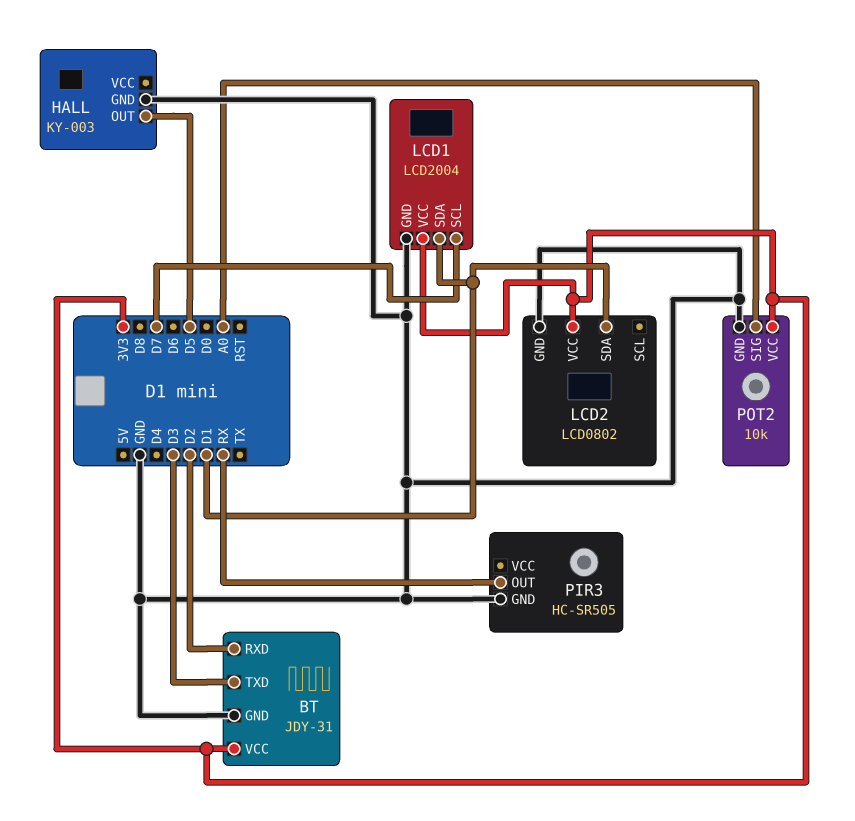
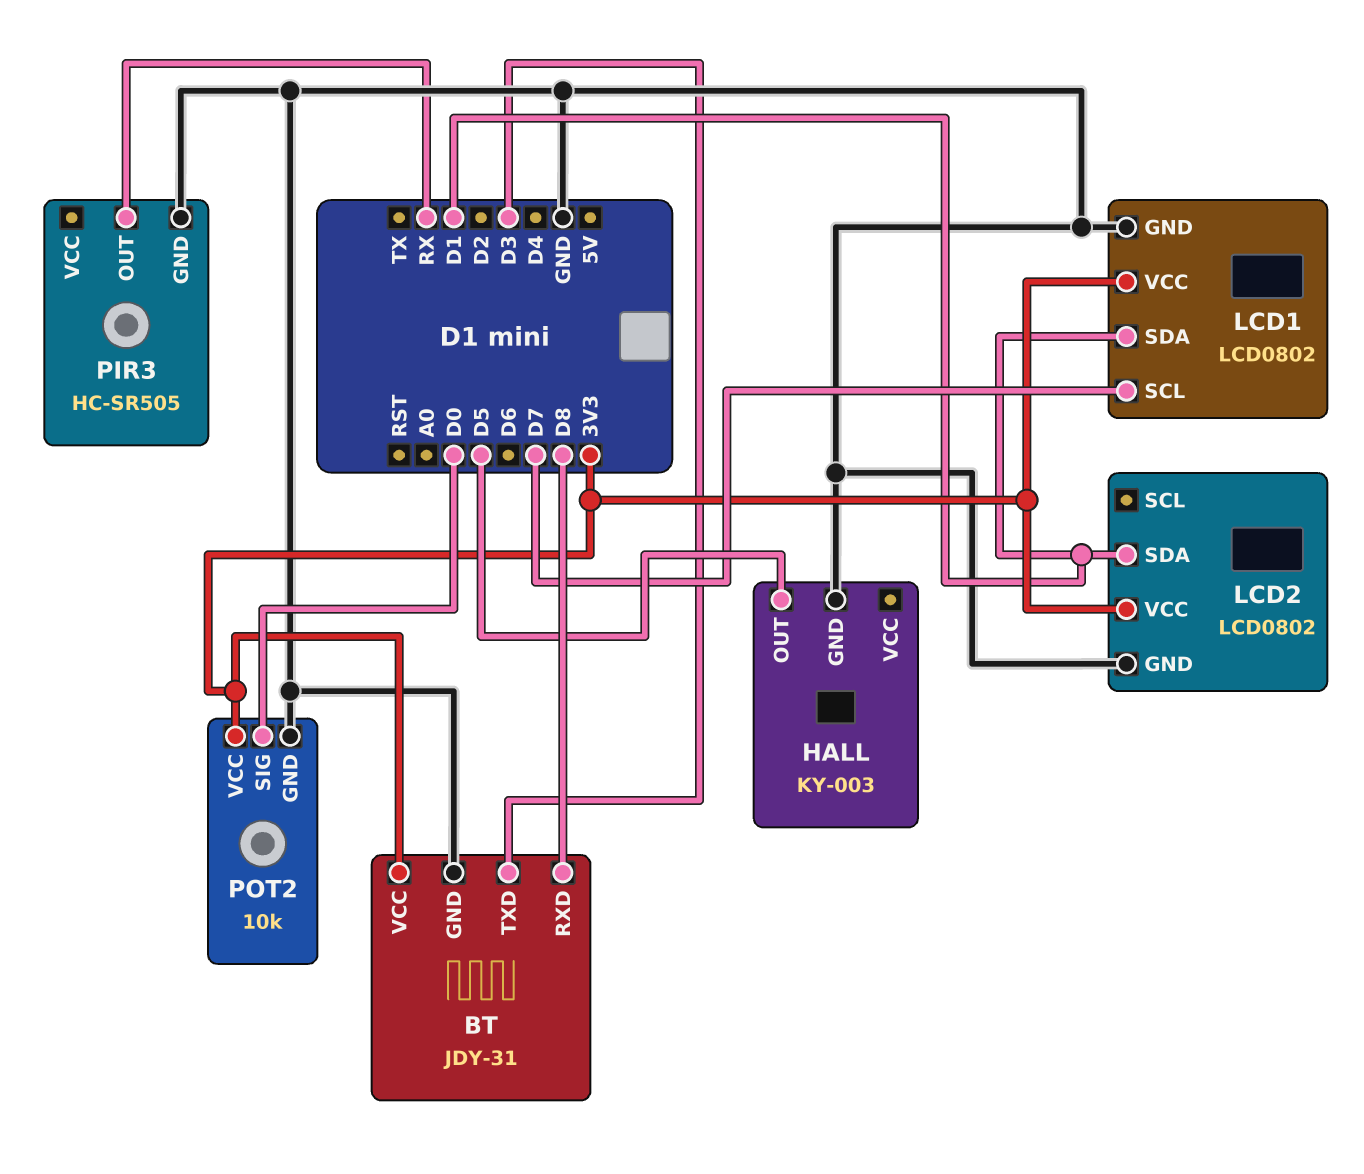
BT pin RXD: D2 -> D8
LCD1: LCD2004 -> LCD0802
POT2 pin SIG: A0 -> D0

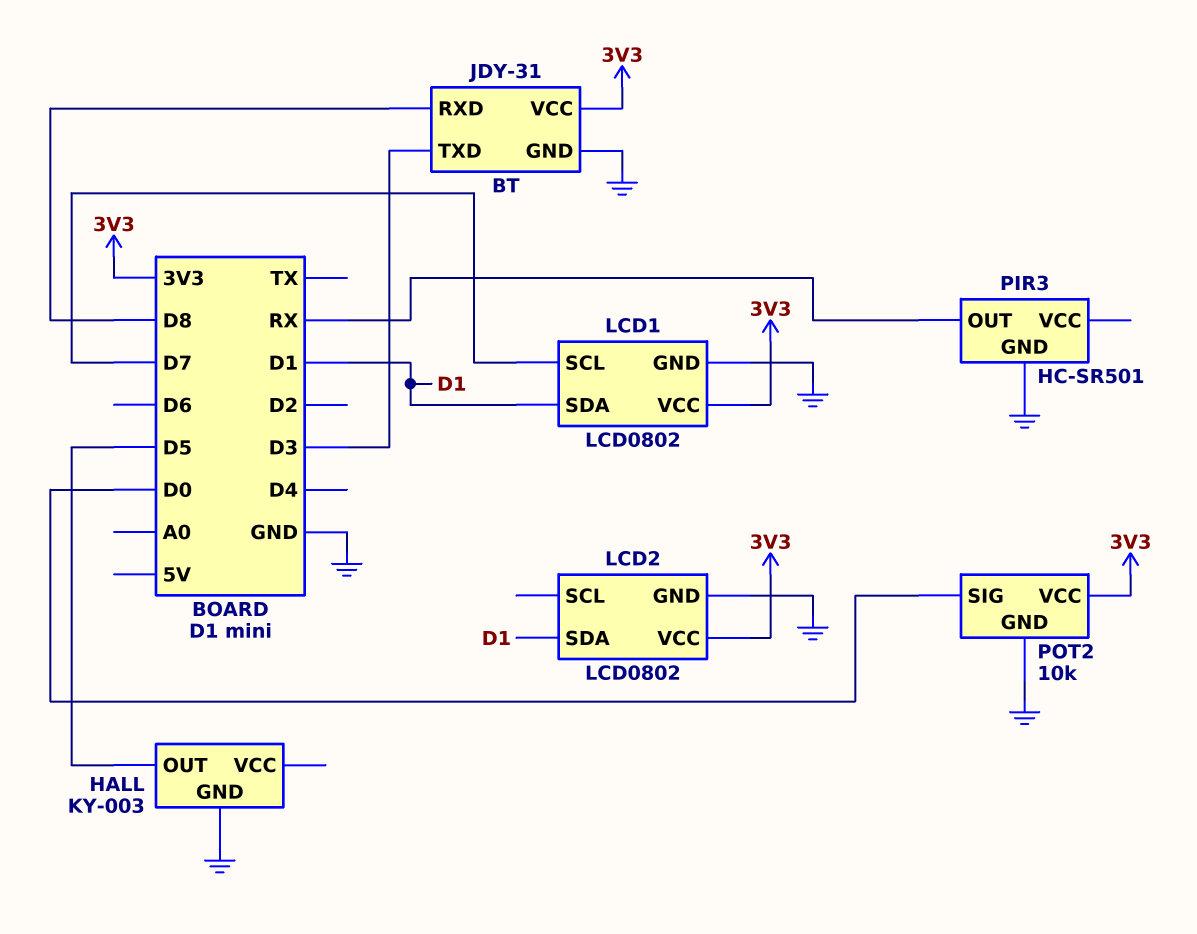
PIR3: HC-SR505 -> HC-SR501

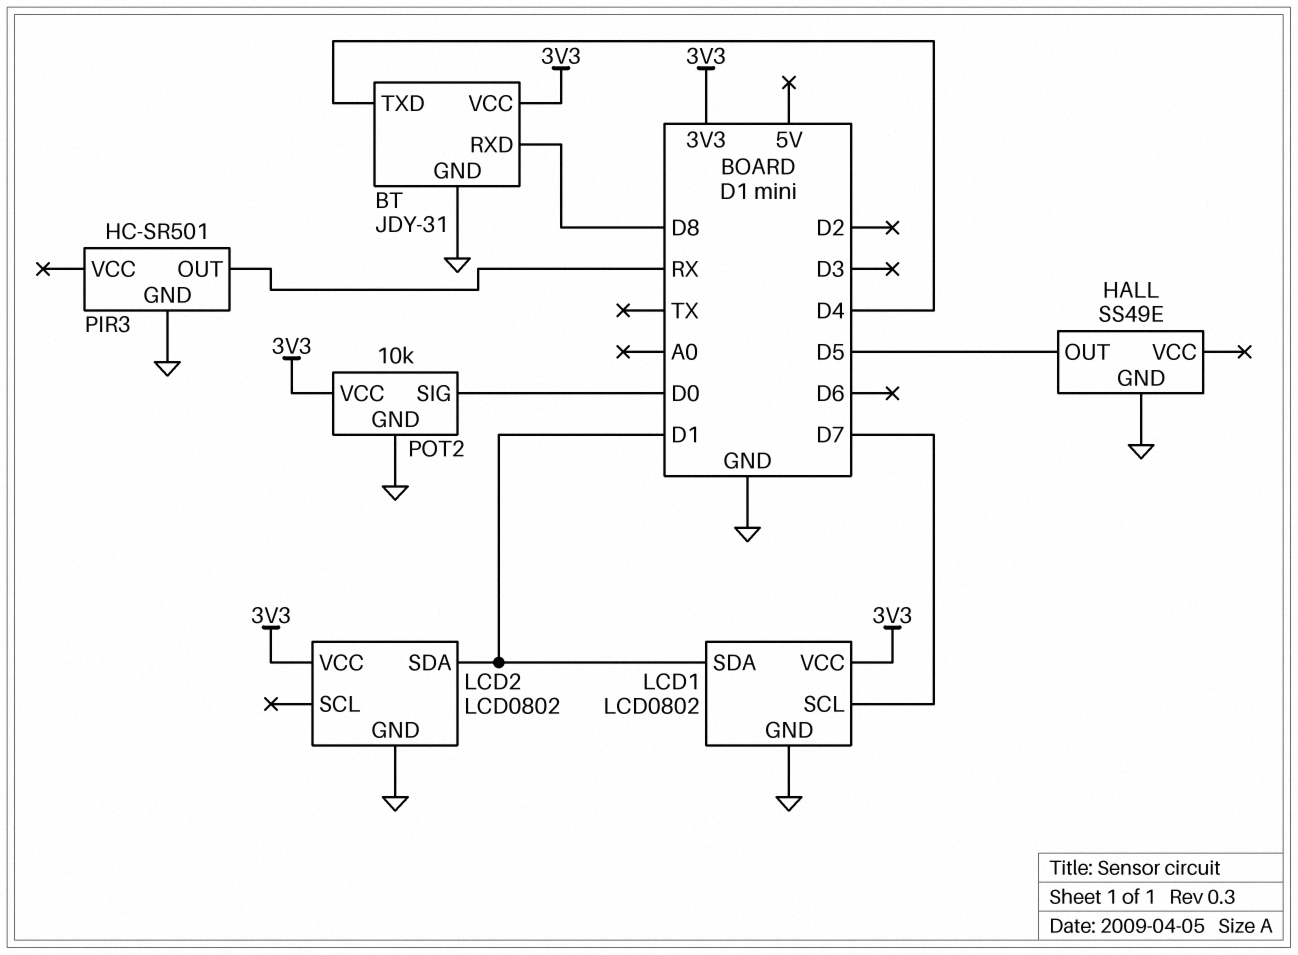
BT pin TXD: D3 -> D4
HALL: KY-003 -> SS49E

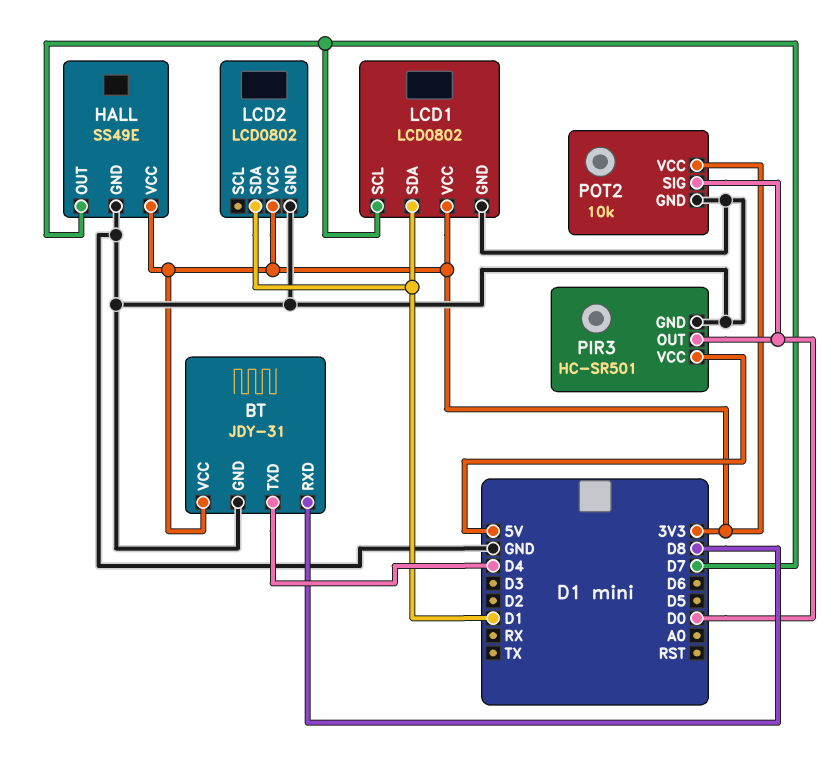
HALL pin OUT: D5 -> D7
HALL pin VCC: none -> 3V3
PIR3 pin OUT: RX -> D0
PIR3 pin VCC: none -> 5V

